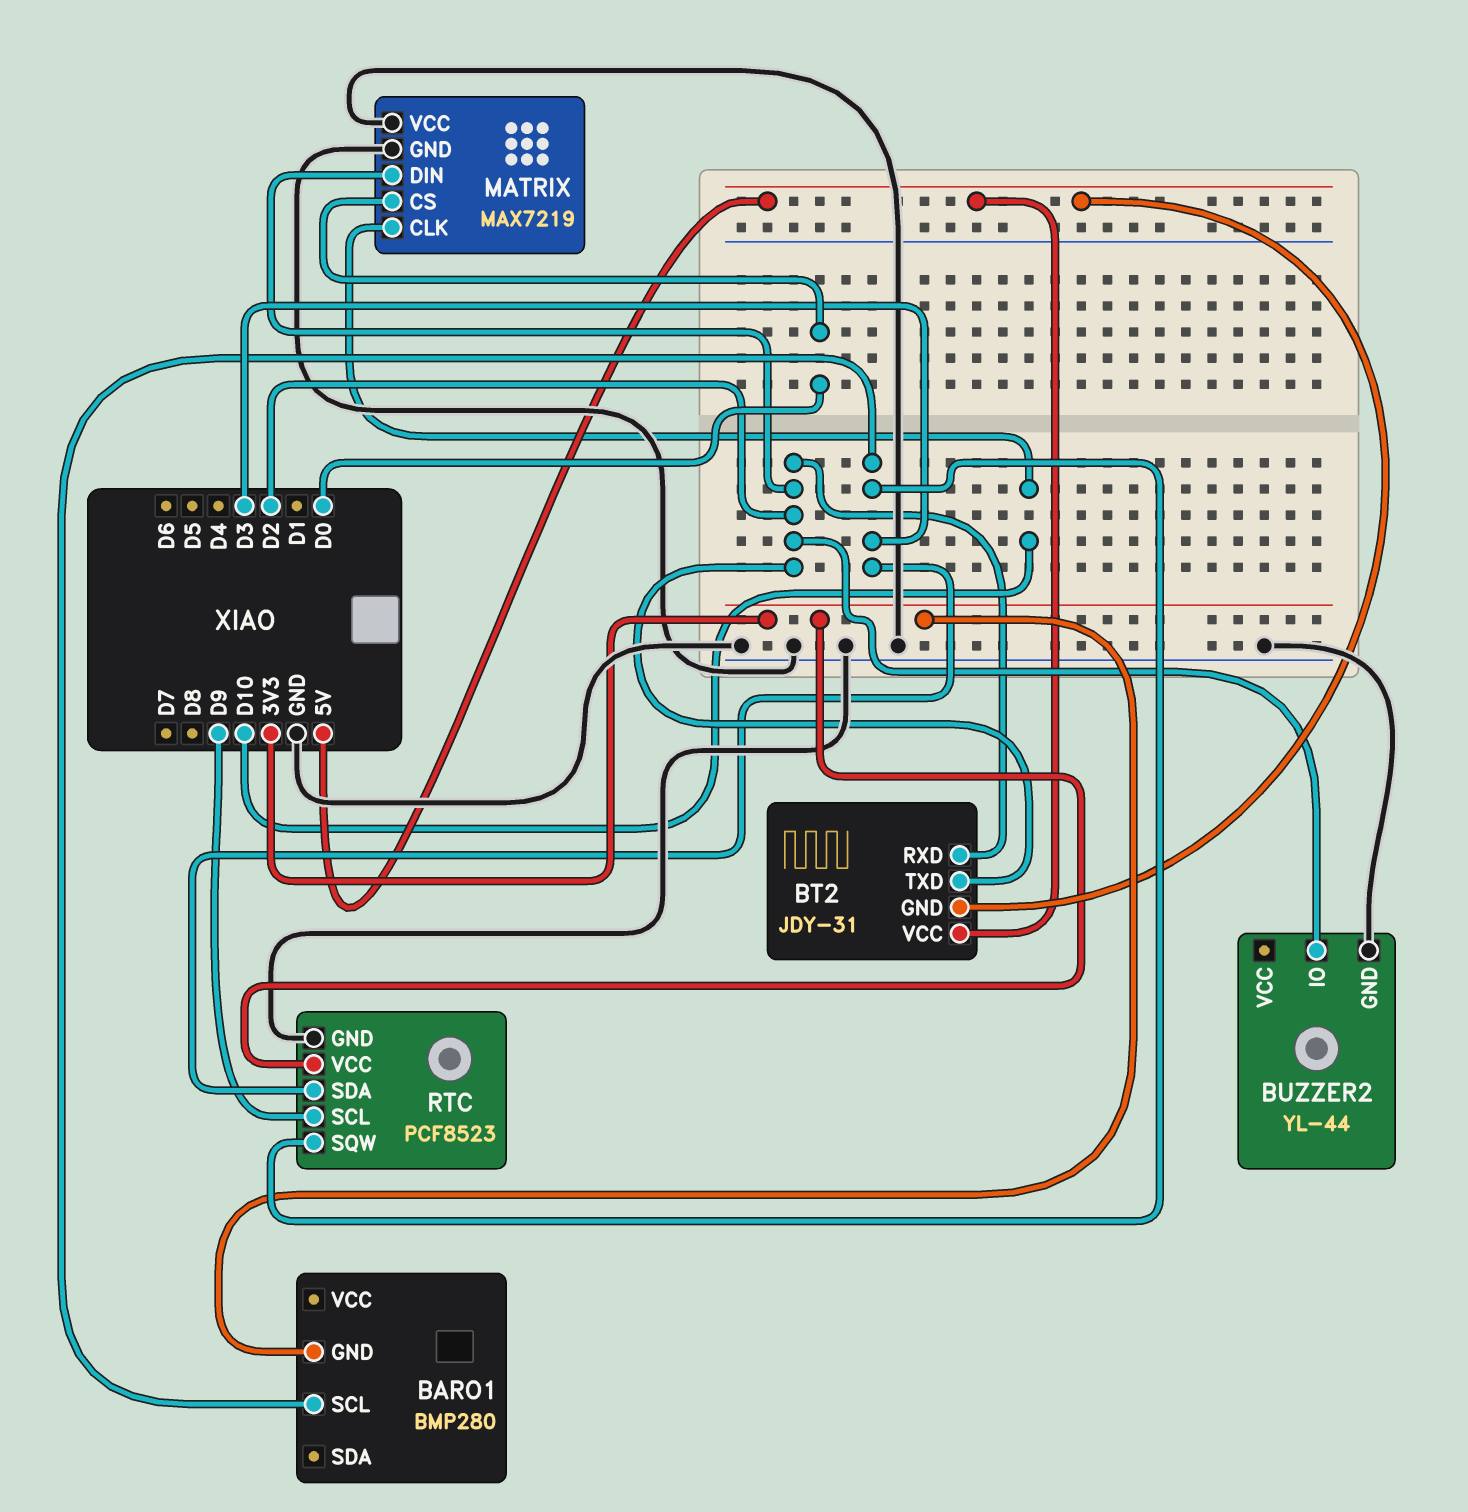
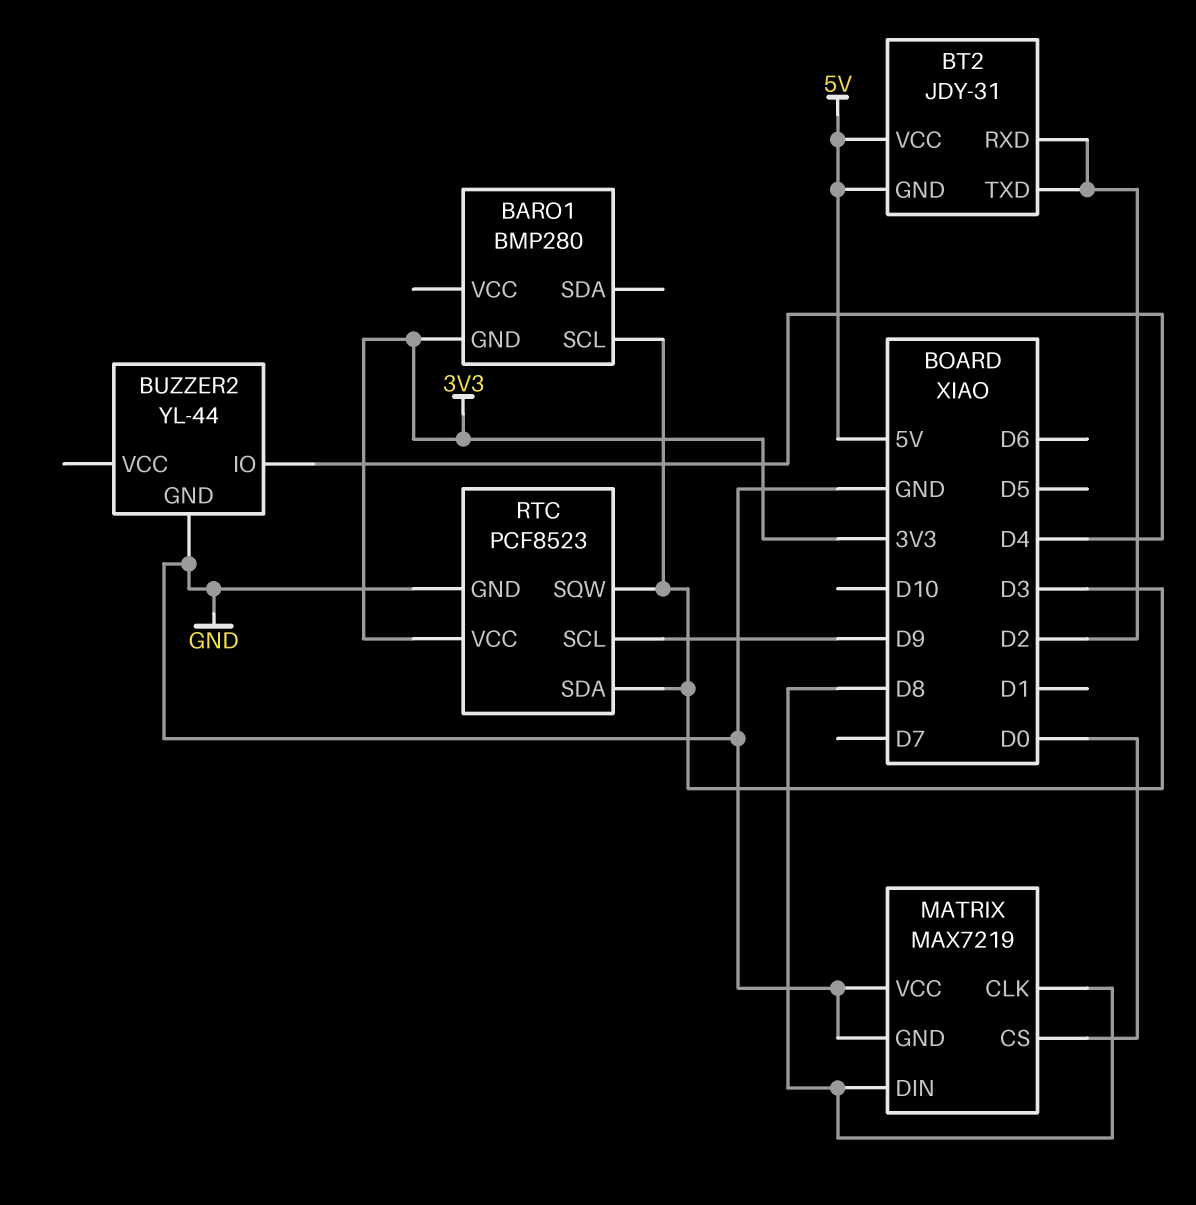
BUZZER2 pin IO: D2 -> D4
MATRIX pin CLK: D10 -> D8
MATRIX pin DIN: D2 -> D8

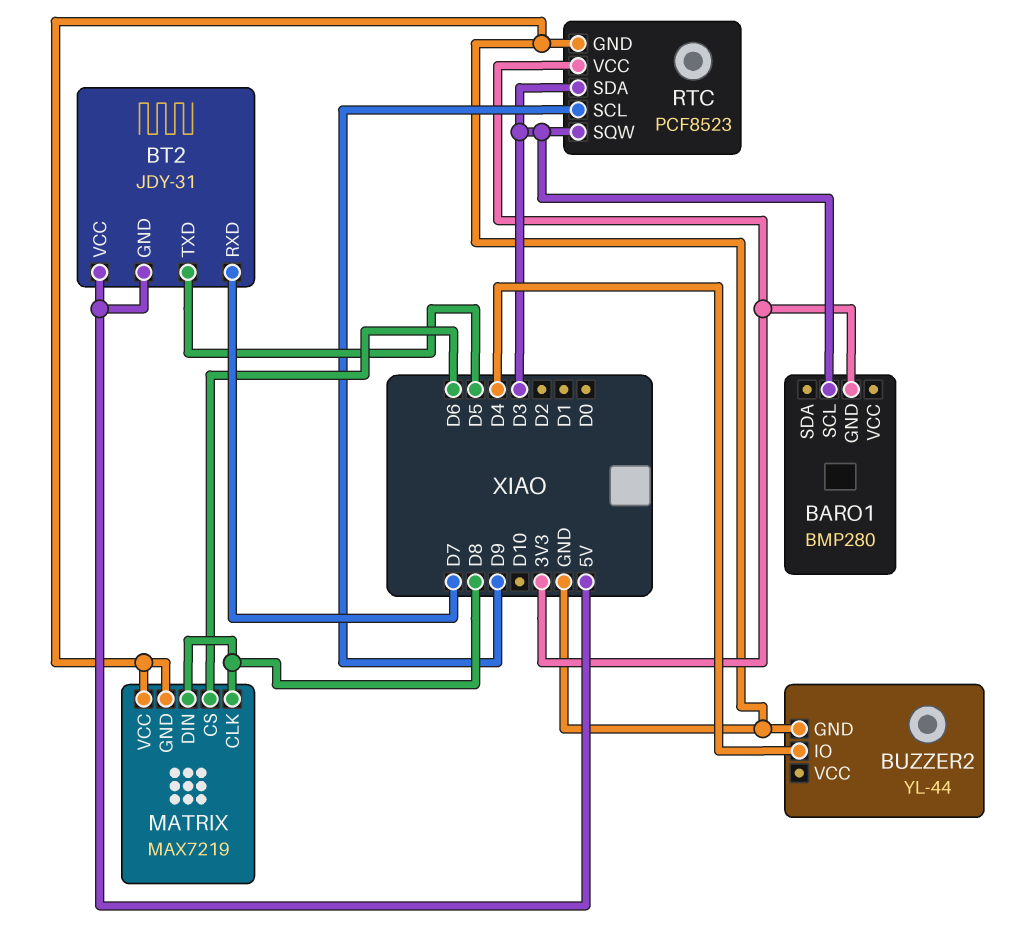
BT2 pin RXD: D2 -> D7
BT2 pin TXD: D2 -> D5
MATRIX pin CS: D0 -> D6

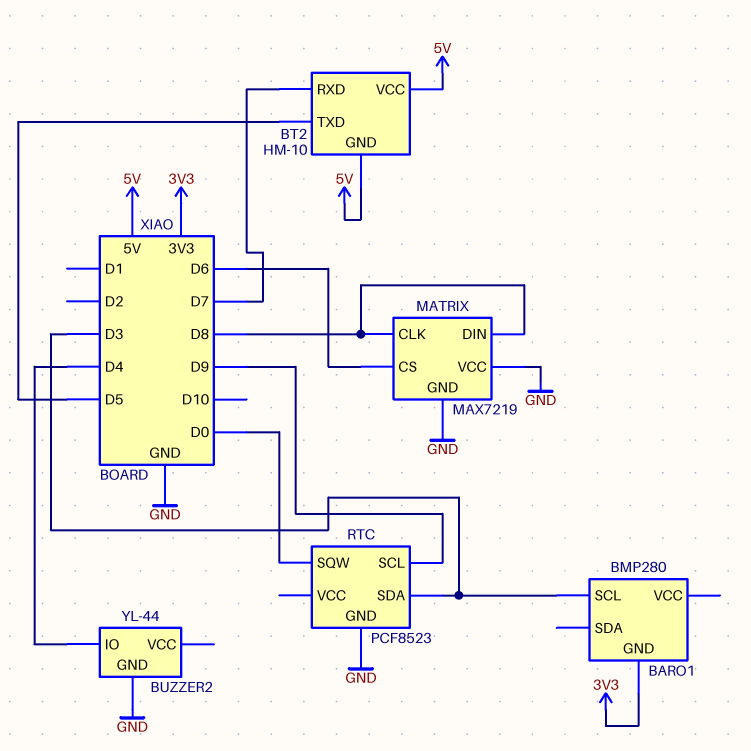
BT2: JDY-31 -> HM-10
RTC pin SQW: D3 -> D0
RTC pin VCC: 3V3 -> none

